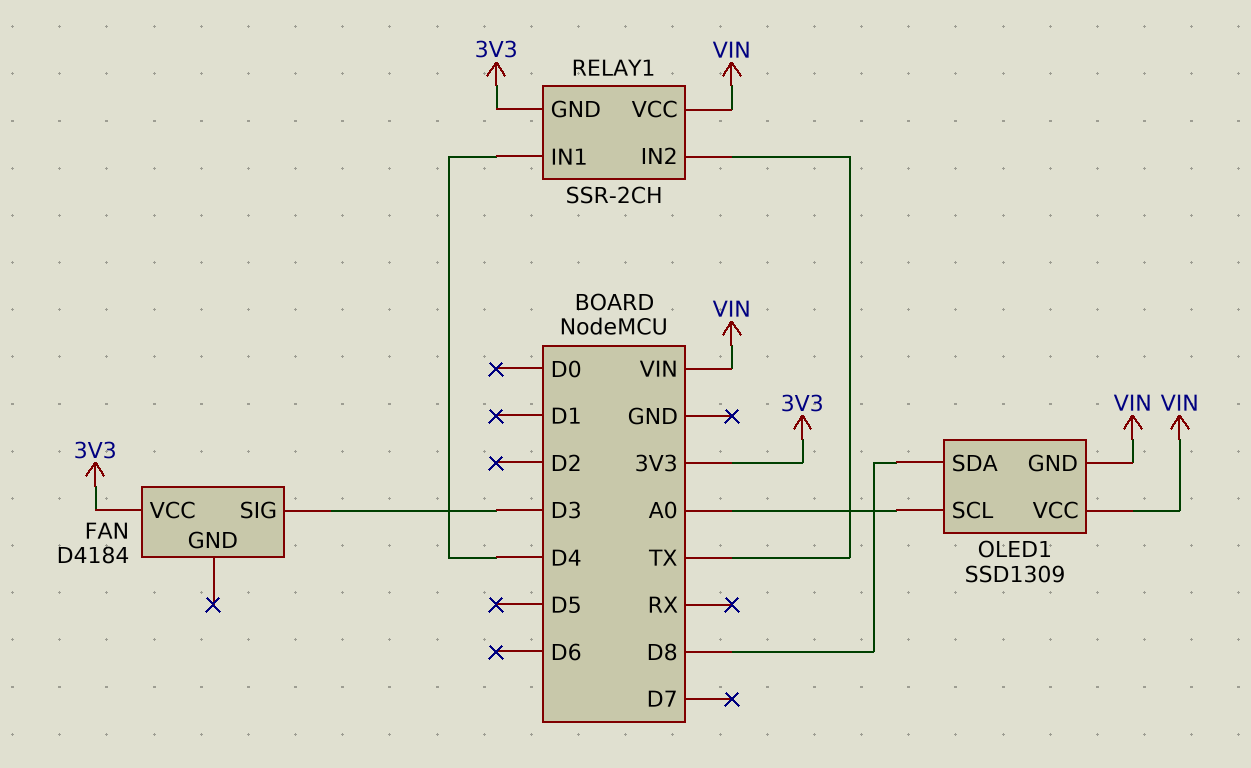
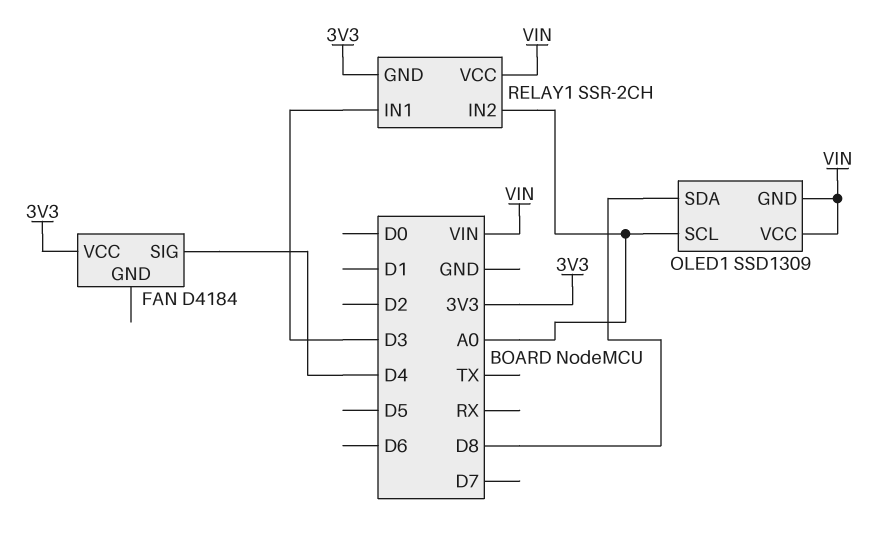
FAN pin SIG: D3 -> D4
RELAY1 pin IN1: D4 -> D3
RELAY1 pin IN2: TX -> A0

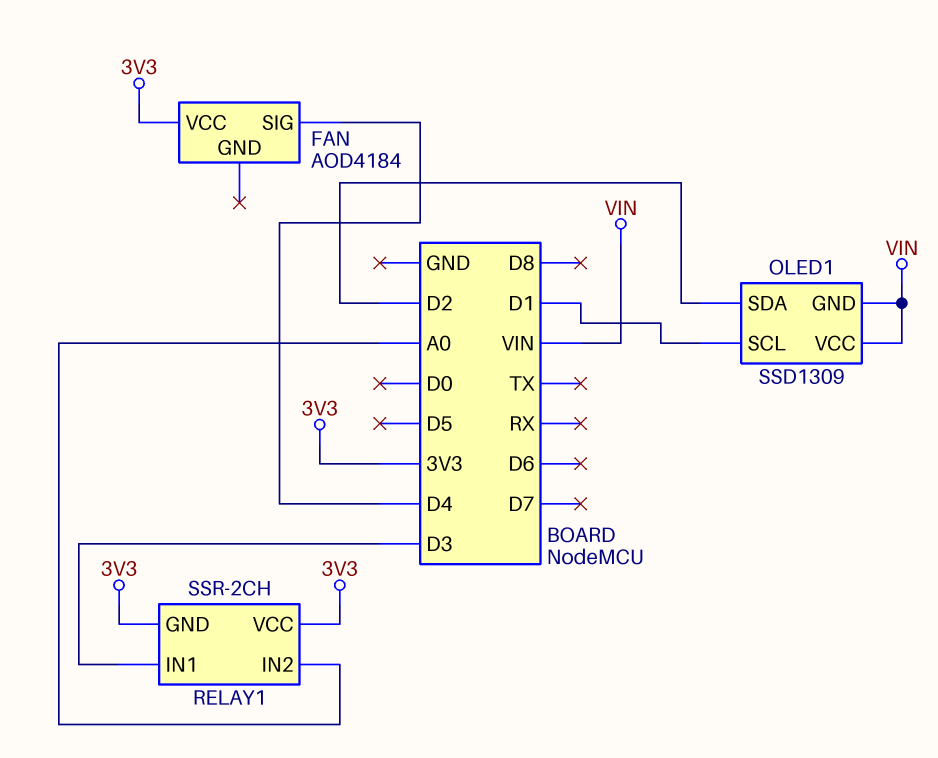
FAN: D4184 -> AOD4184
OLED1 pin SCL: A0 -> D1
OLED1 pin SDA: D8 -> D2
RELAY1 pin VCC: VIN -> 3V3

